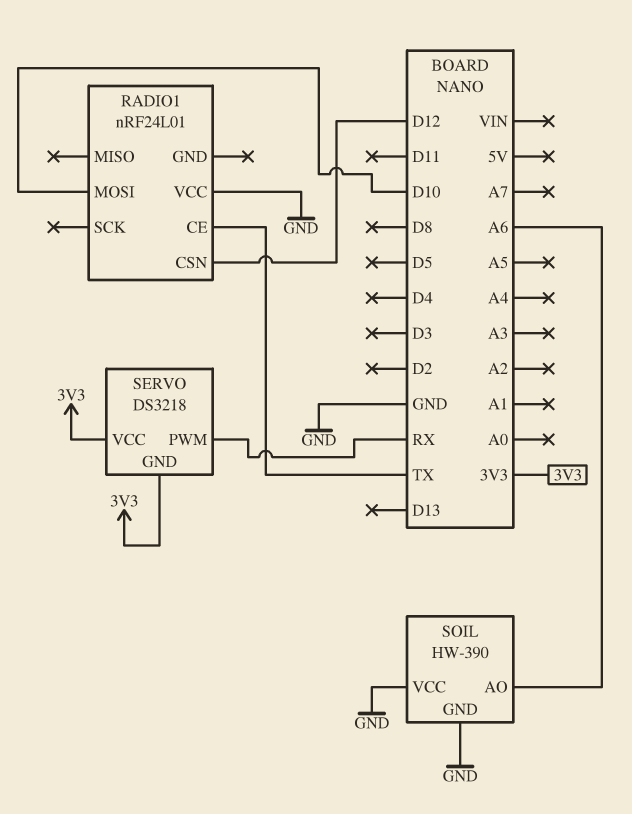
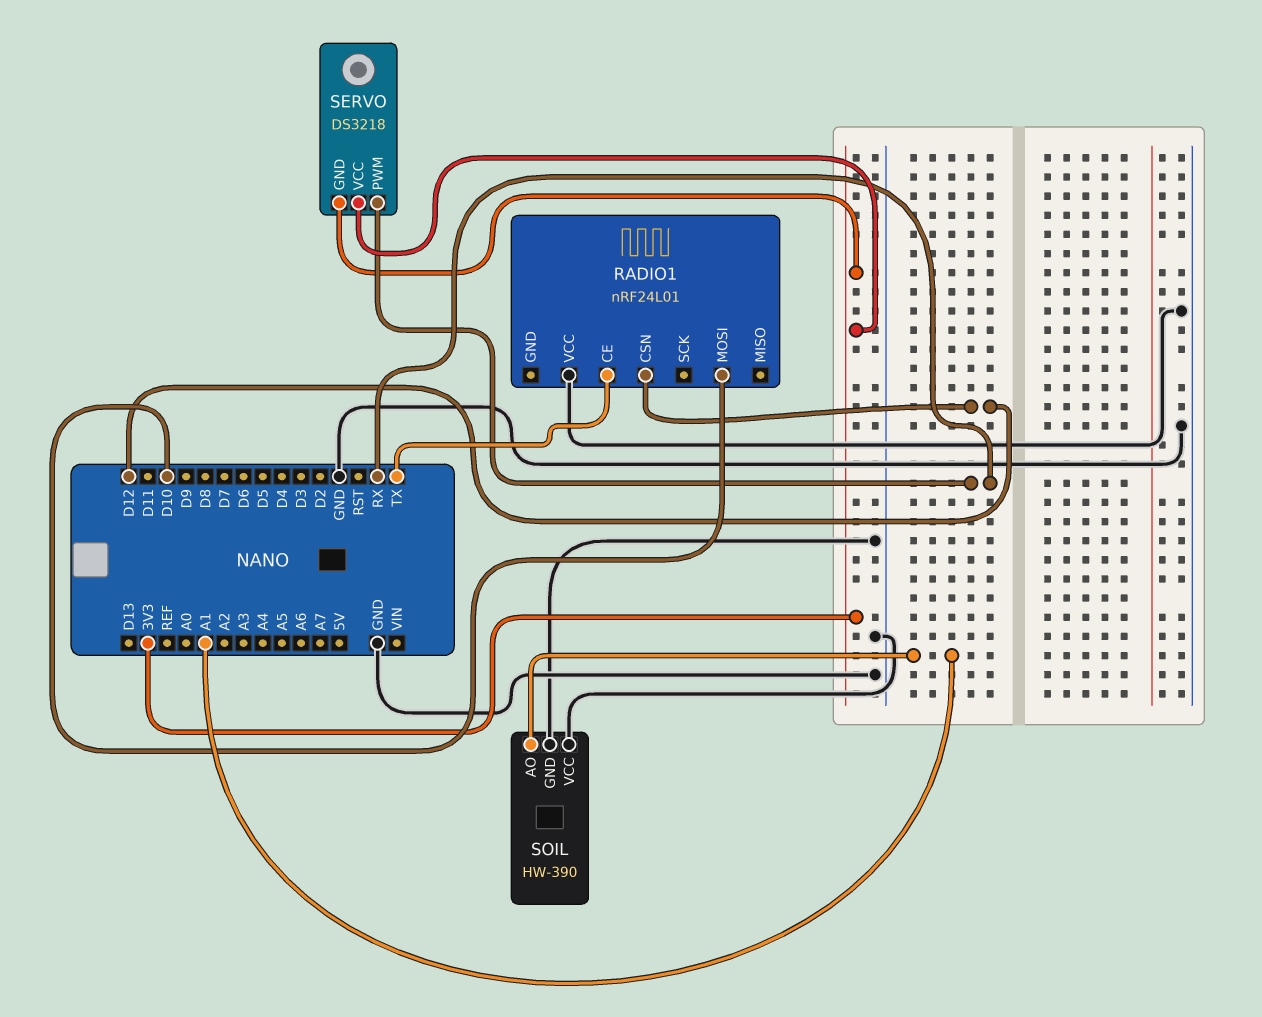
SOIL pin AO: A6 -> A1

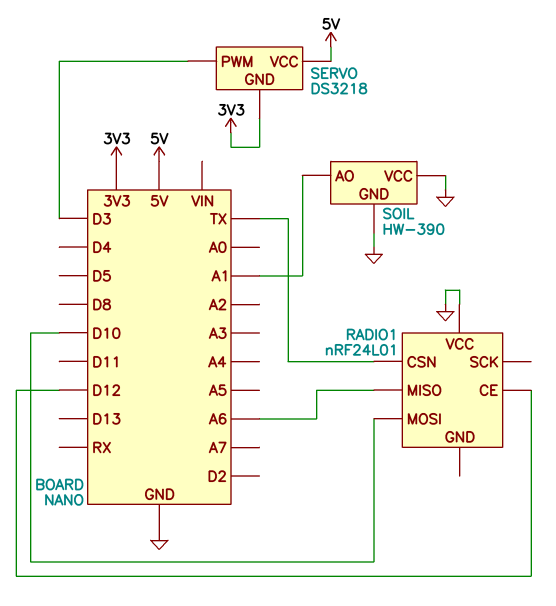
RADIO1 pin CE: TX -> D12
RADIO1 pin CSN: D12 -> TX
RADIO1 pin MISO: none -> A6
SERVO pin PWM: RX -> D3
SERVO pin VCC: 3V3 -> 5V

